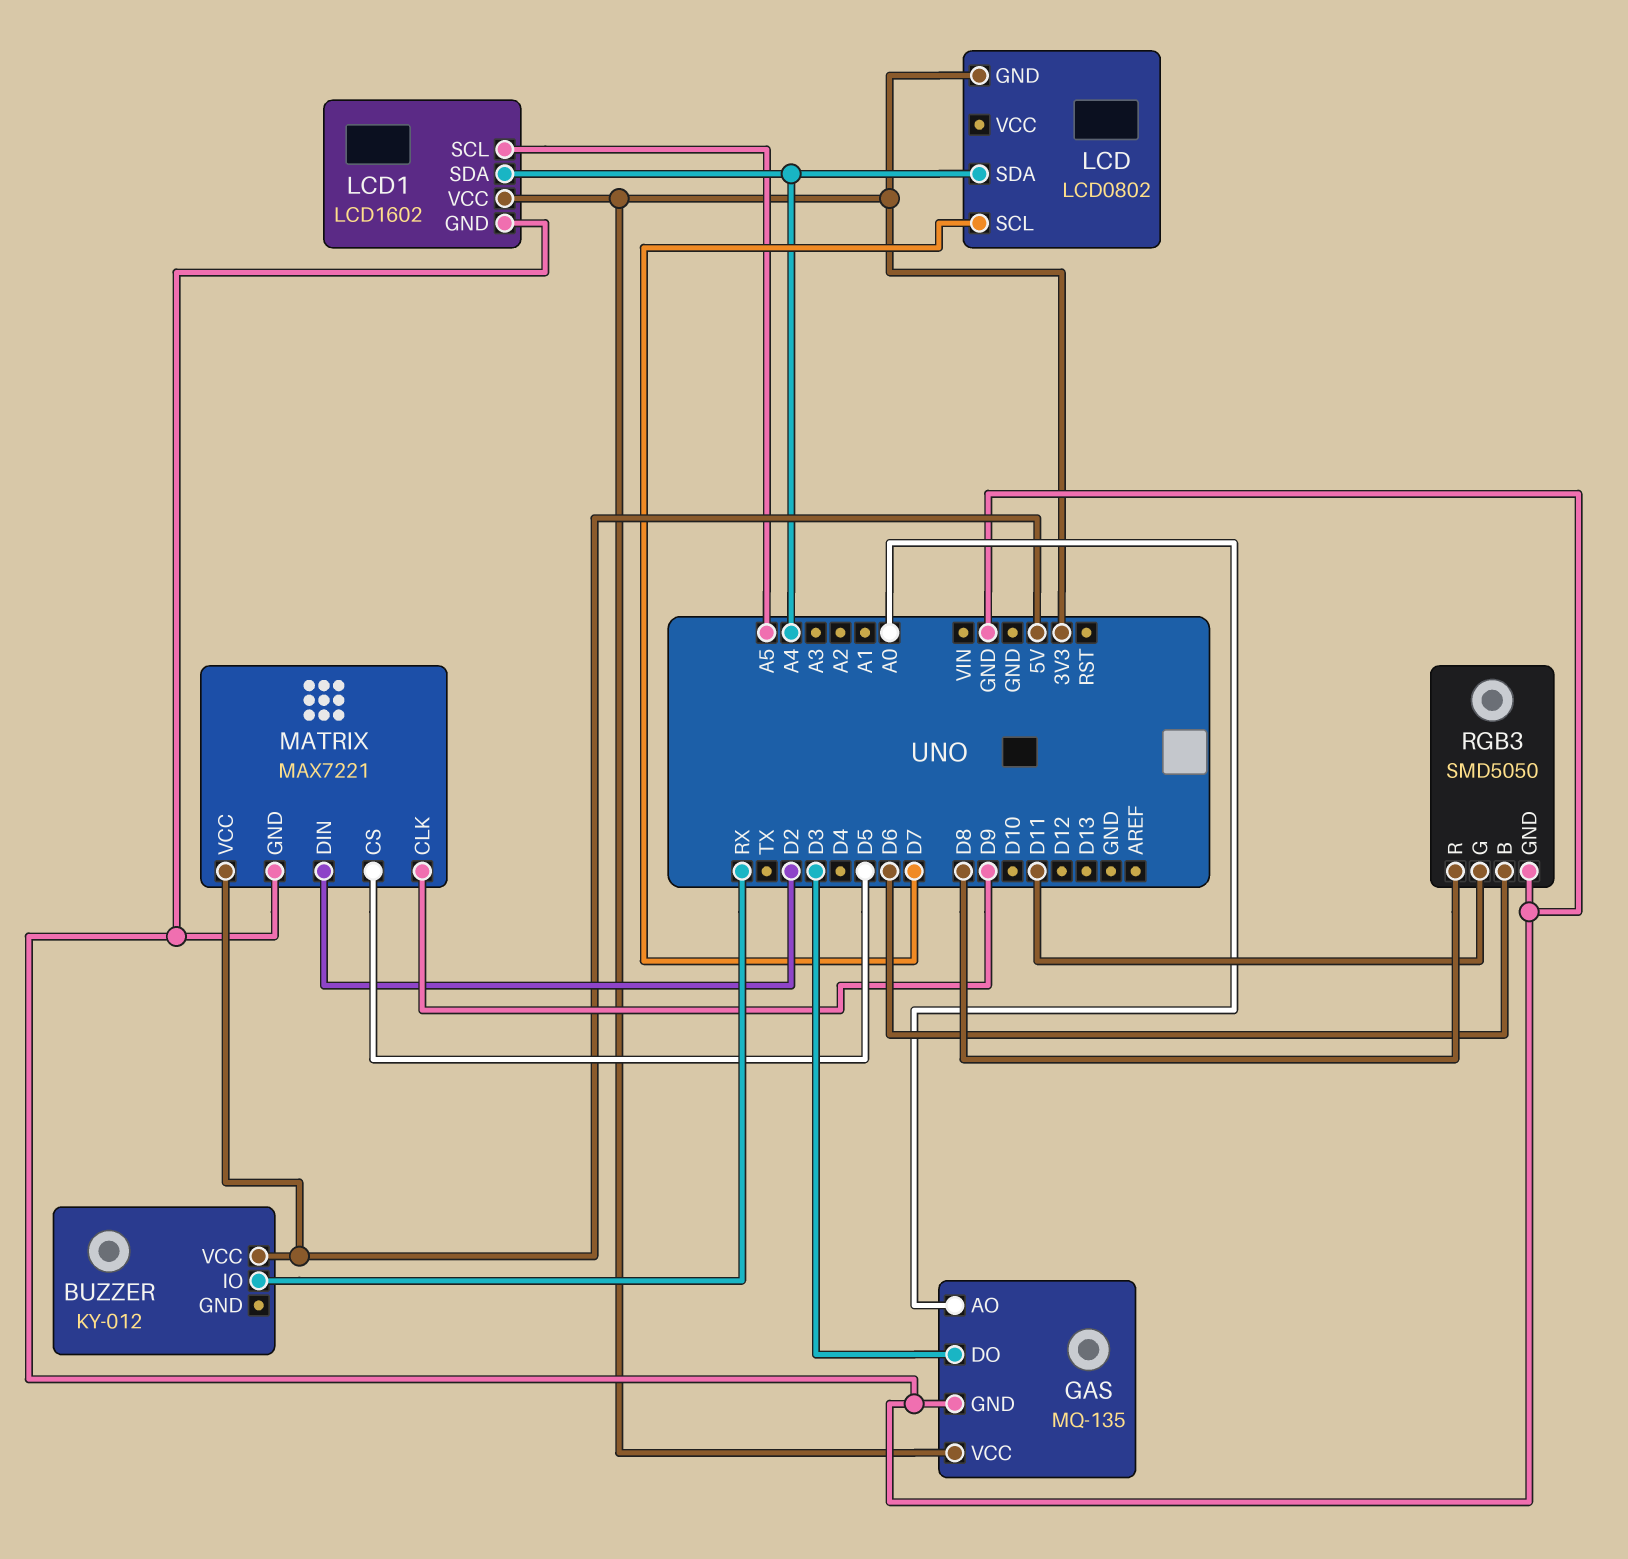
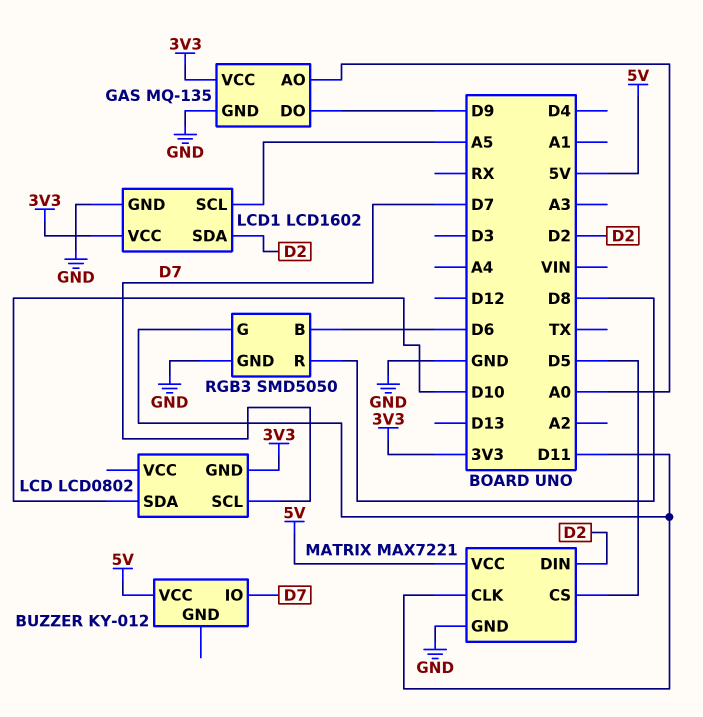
BUZZER pin IO: RX -> D7
GAS pin DO: D3 -> D9
LCD pin SDA: A4 -> D10
LCD1 pin SDA: A4 -> D2
MATRIX pin CLK: D9 -> D11

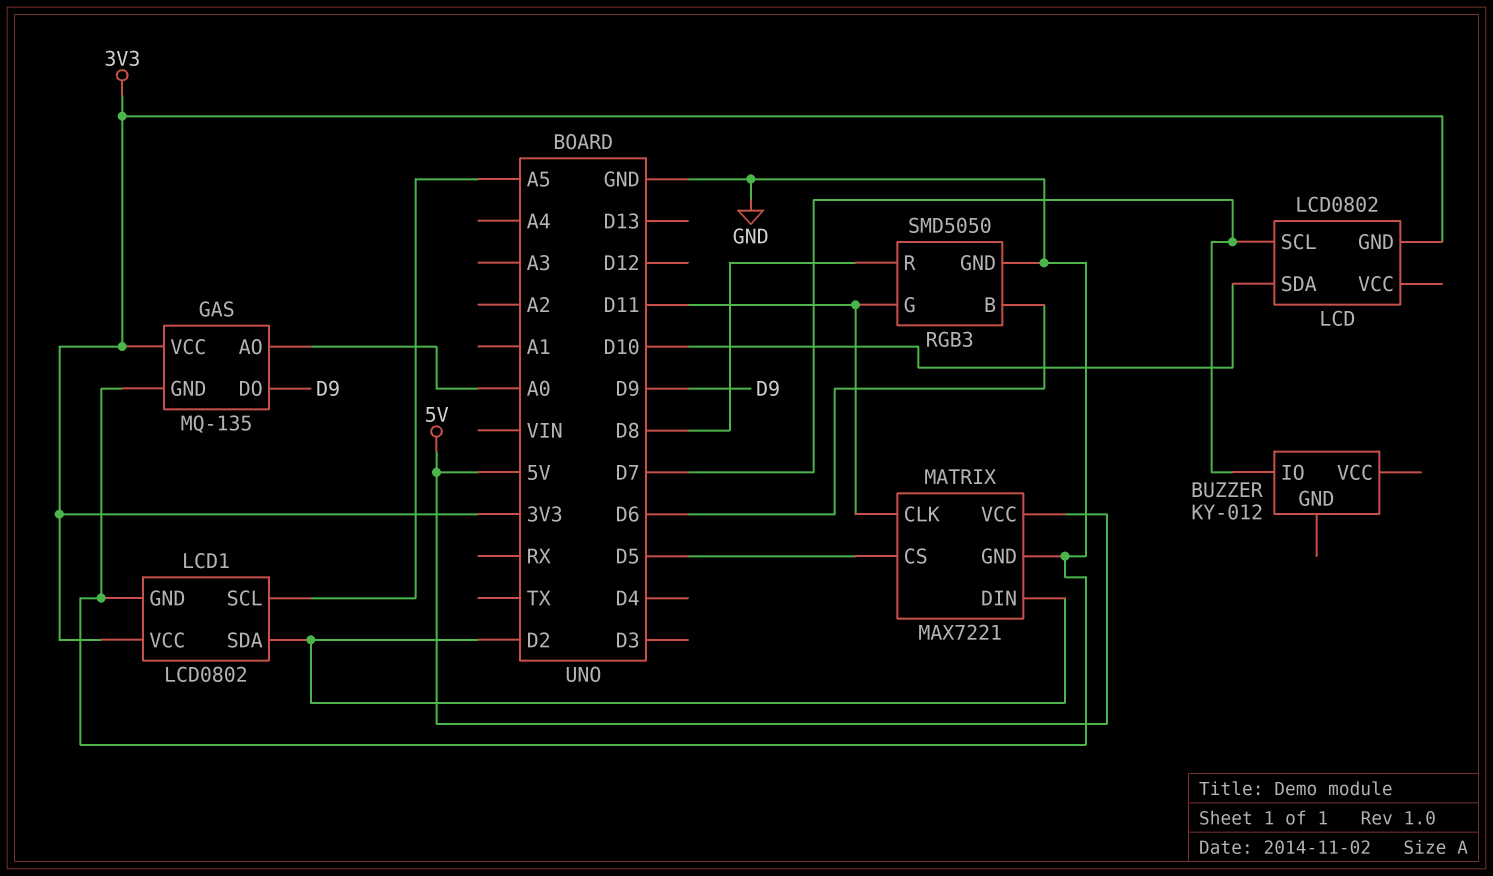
BUZZER pin VCC: 5V -> none
LCD1: LCD1602 -> LCD0802

